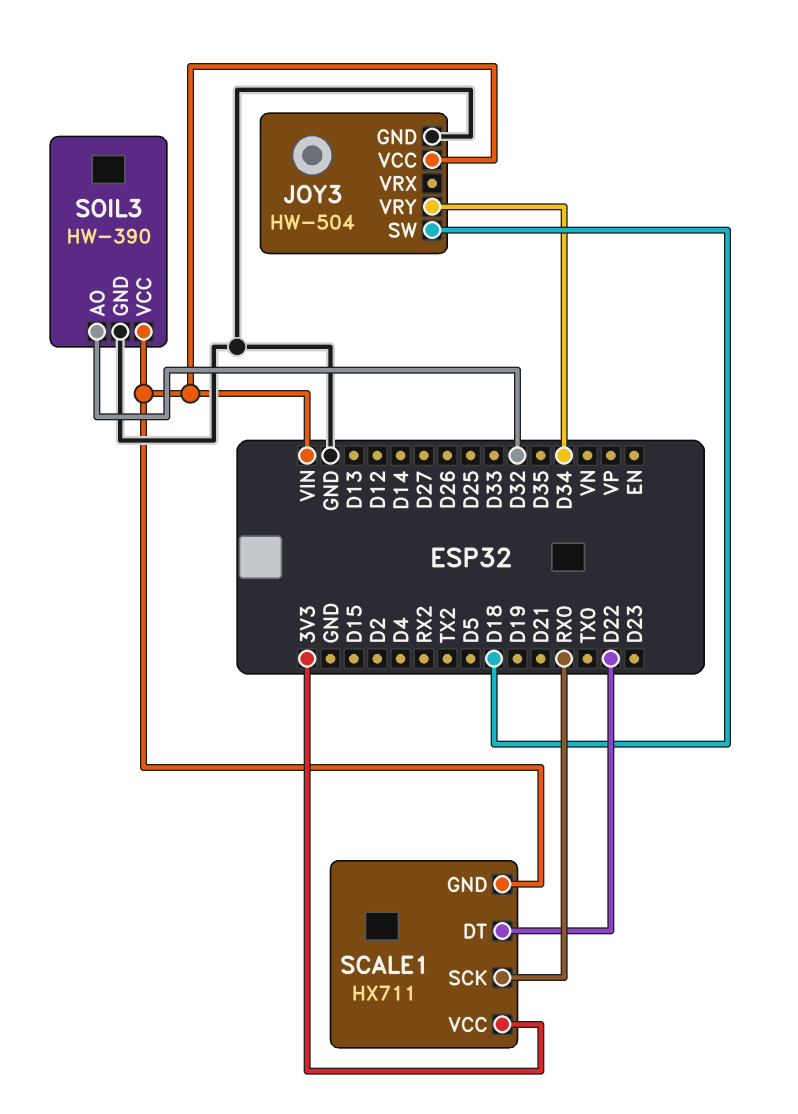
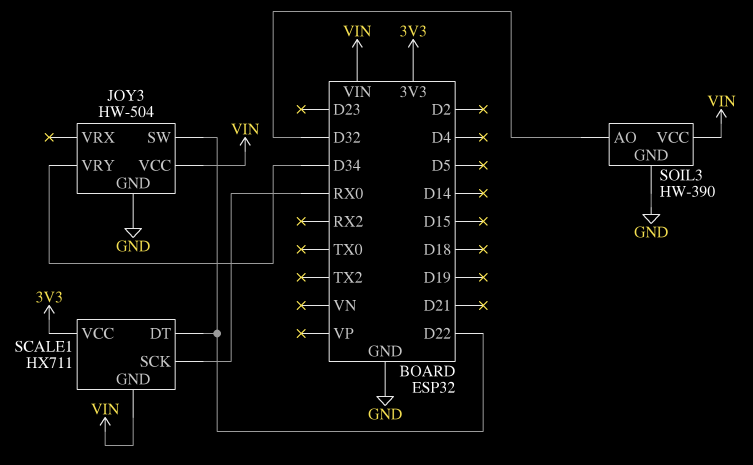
JOY3 pin SW: D18 -> D22

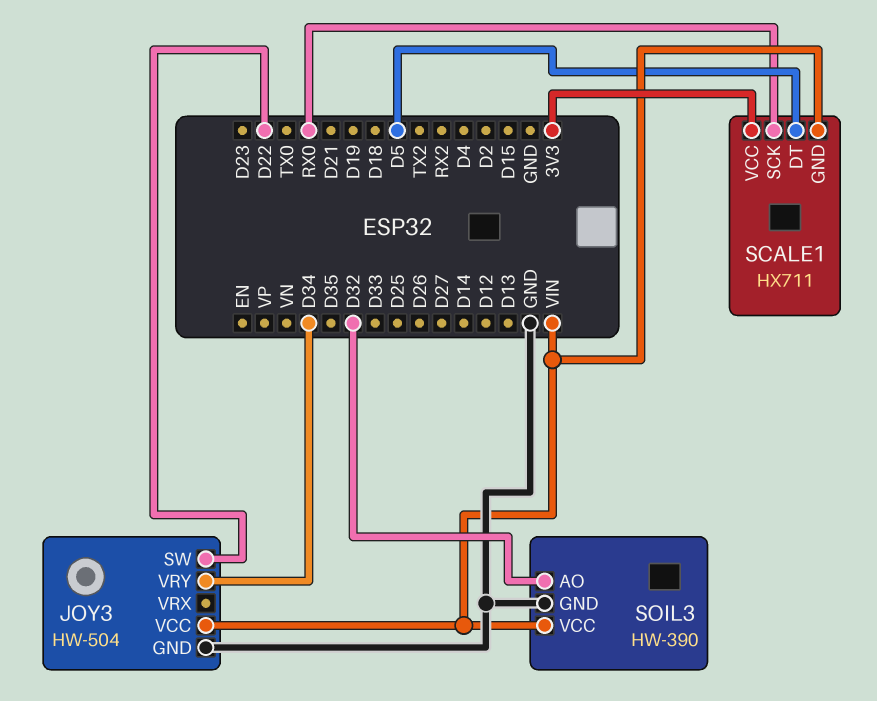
SCALE1 pin DT: D22 -> D5

